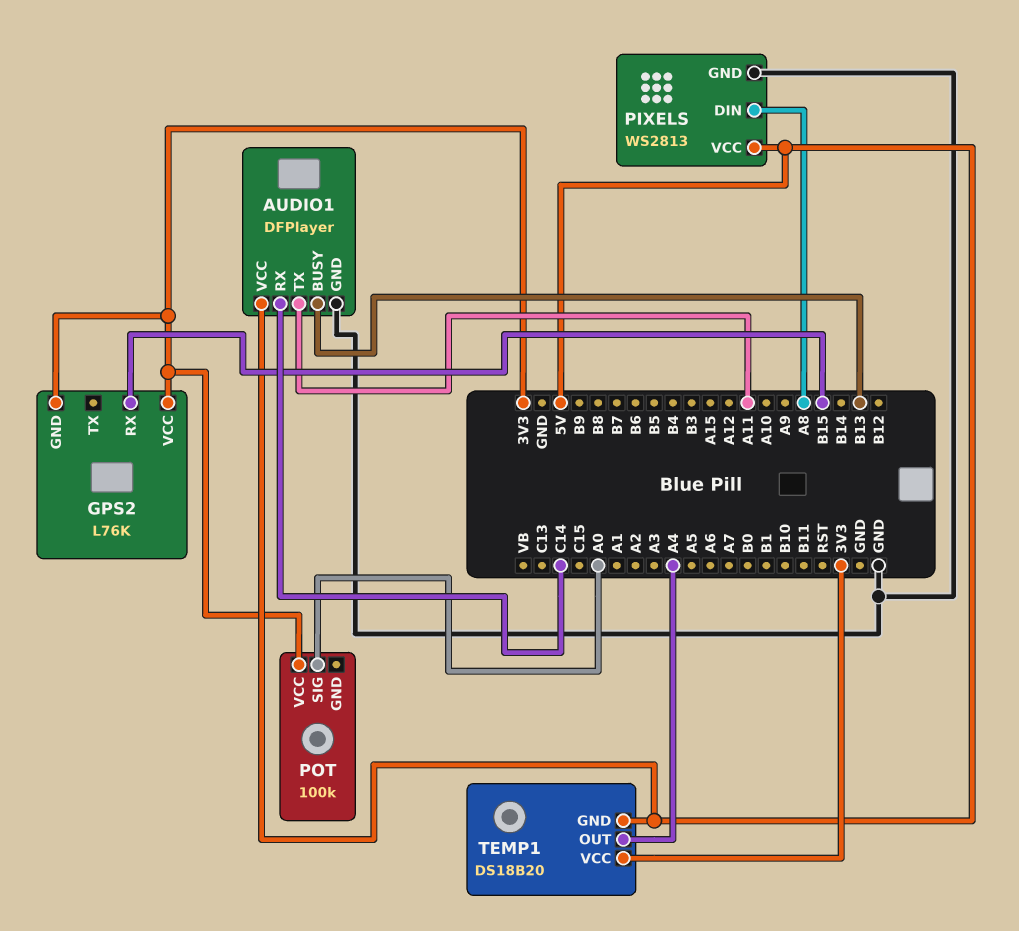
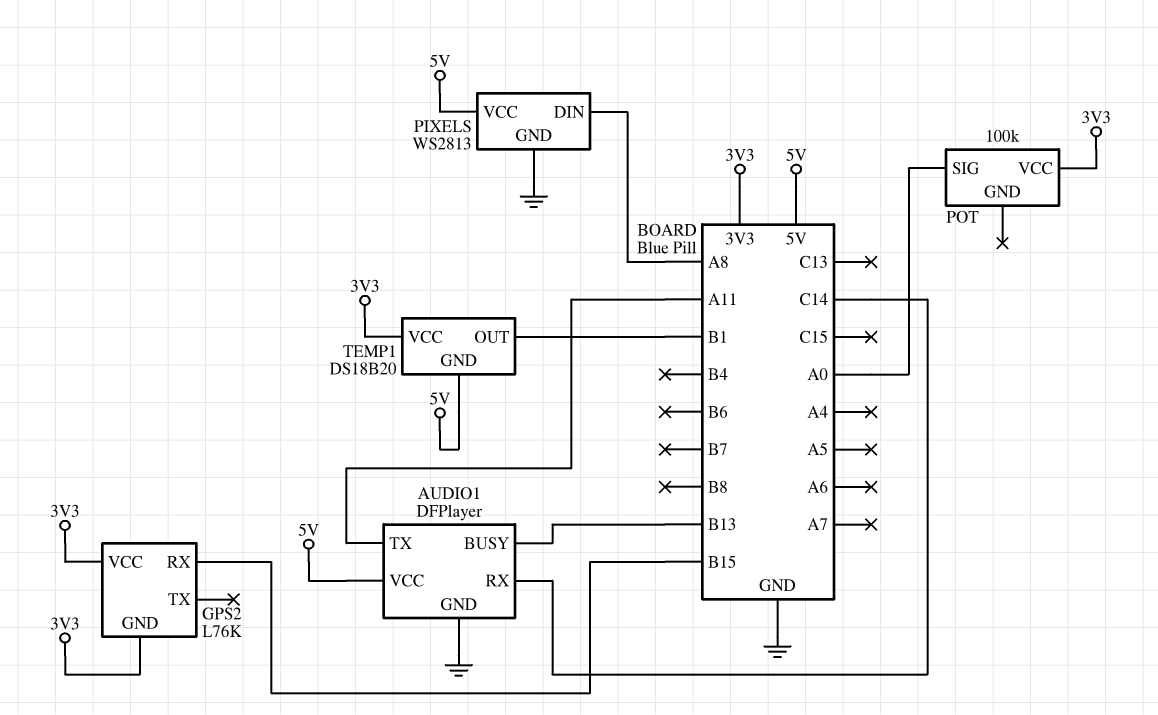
TEMP1 pin OUT: A4 -> B1

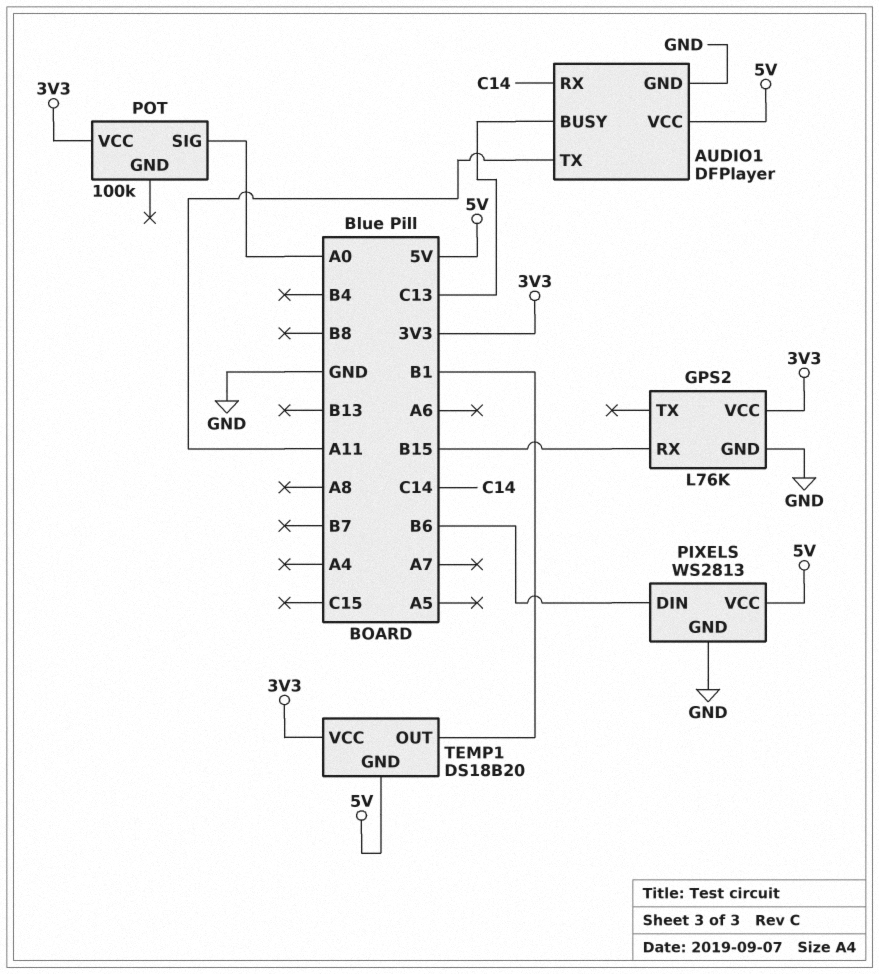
AUDIO1 pin BUSY: B13 -> C13
GPS2 pin GND: 3V3 -> GND
PIXELS pin DIN: A8 -> B6

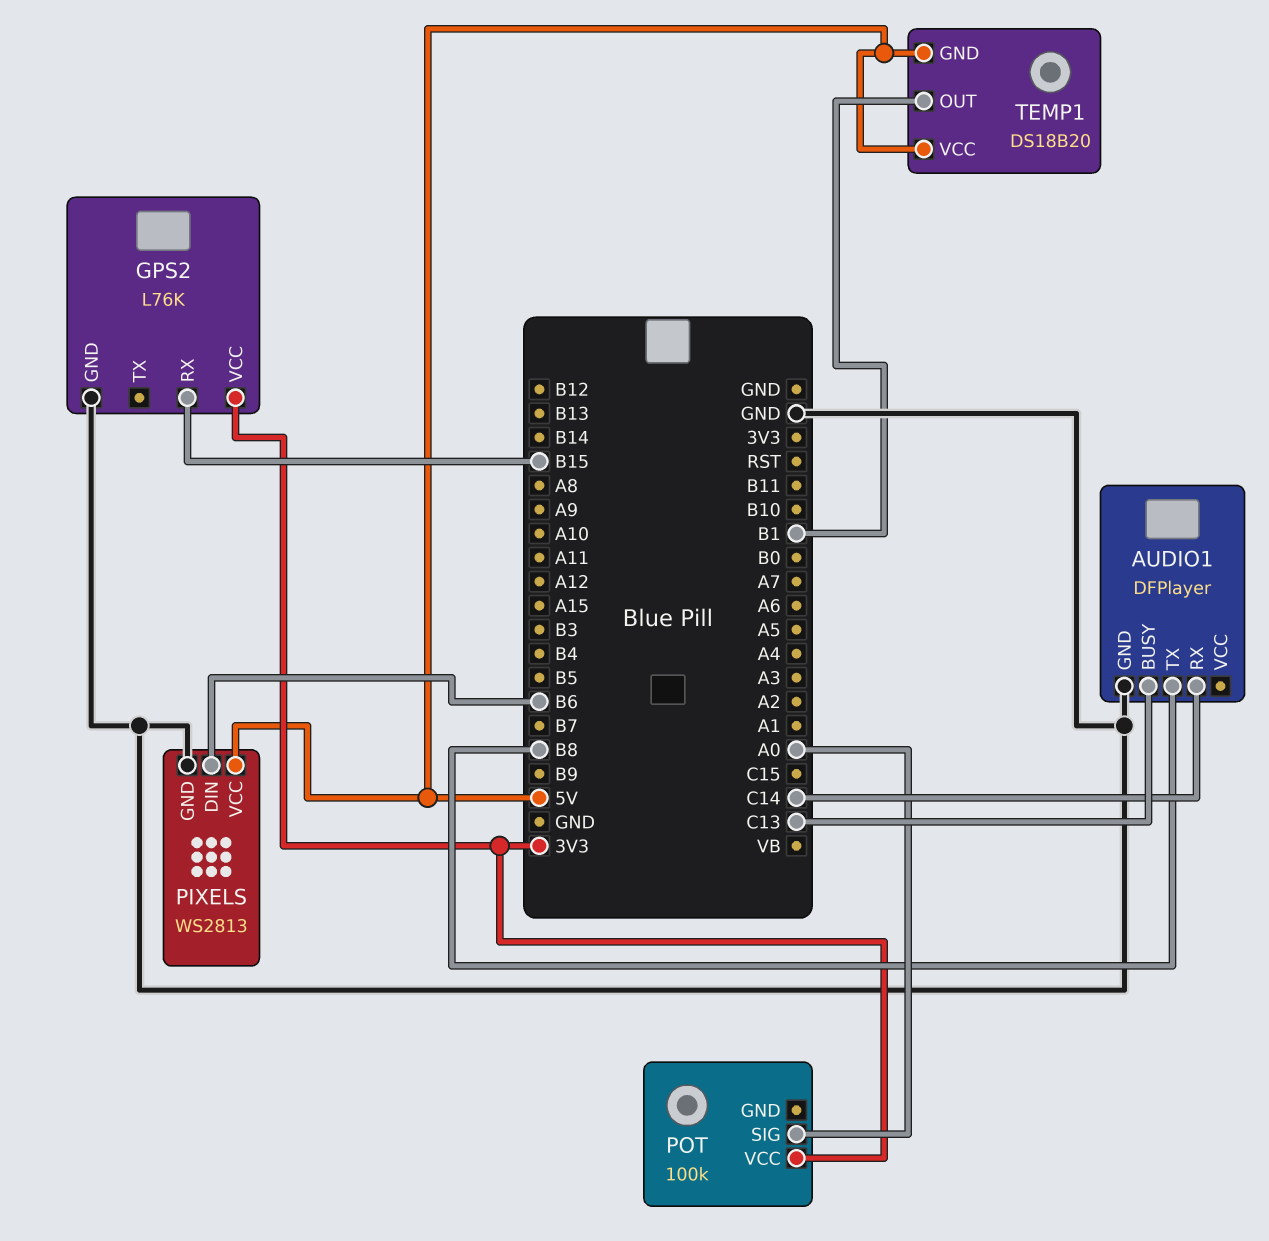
AUDIO1 pin TX: A11 -> B8
AUDIO1 pin VCC: 5V -> none
TEMP1 pin VCC: 3V3 -> 5V

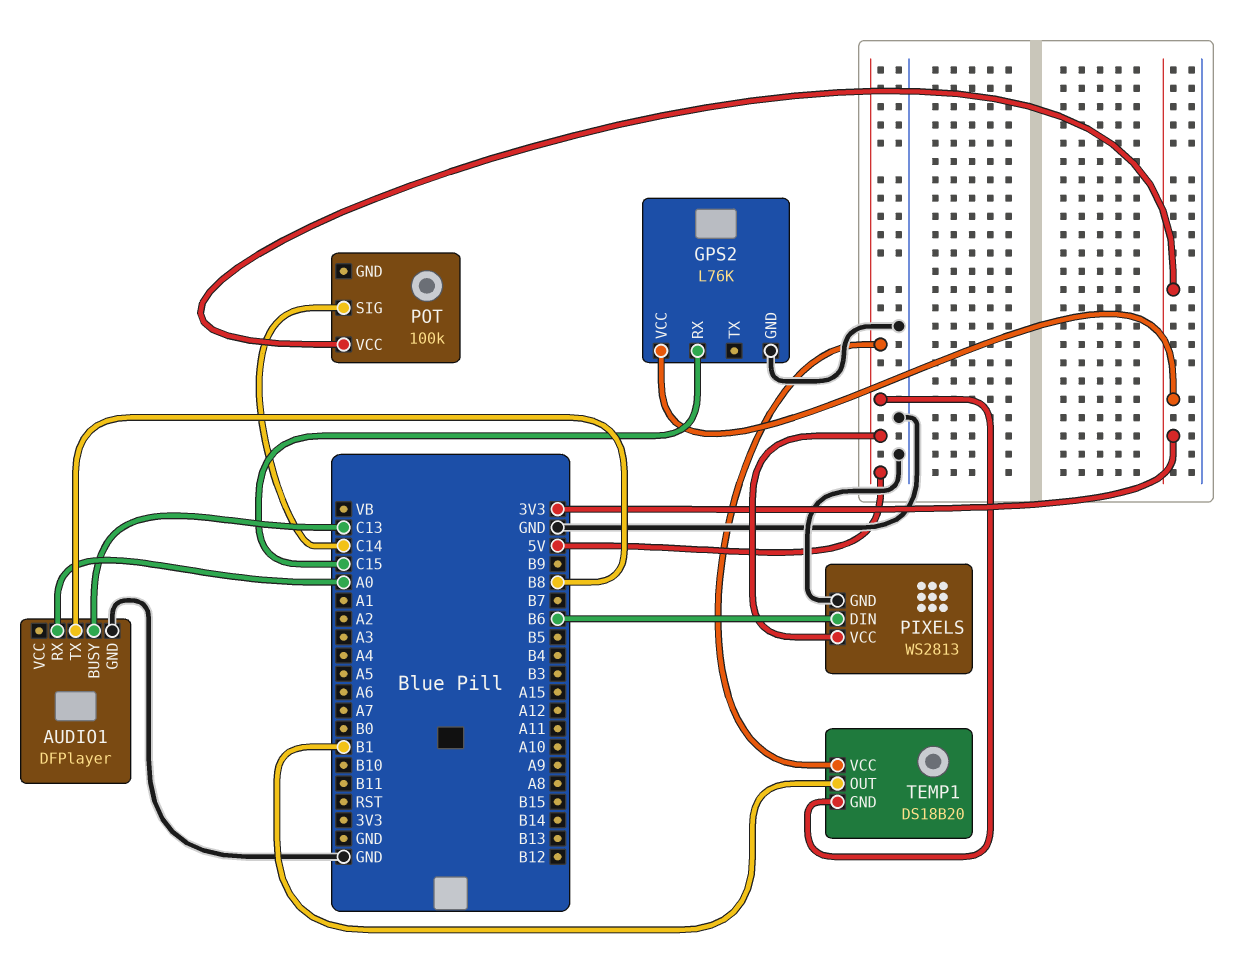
AUDIO1 pin RX: C14 -> A0
GPS2 pin RX: B15 -> C15
POT pin SIG: A0 -> C14

